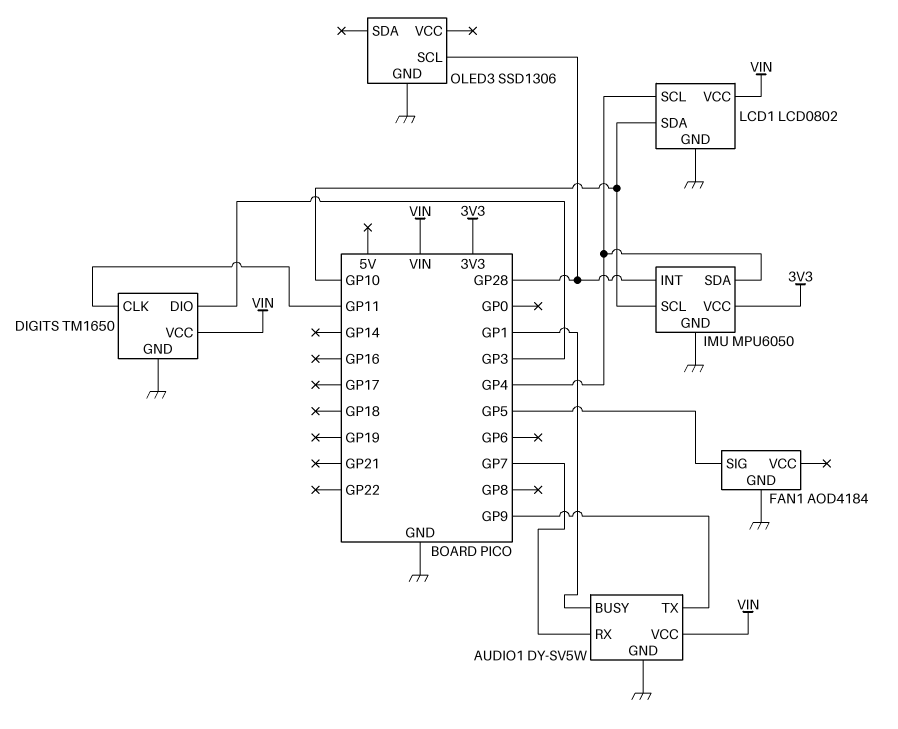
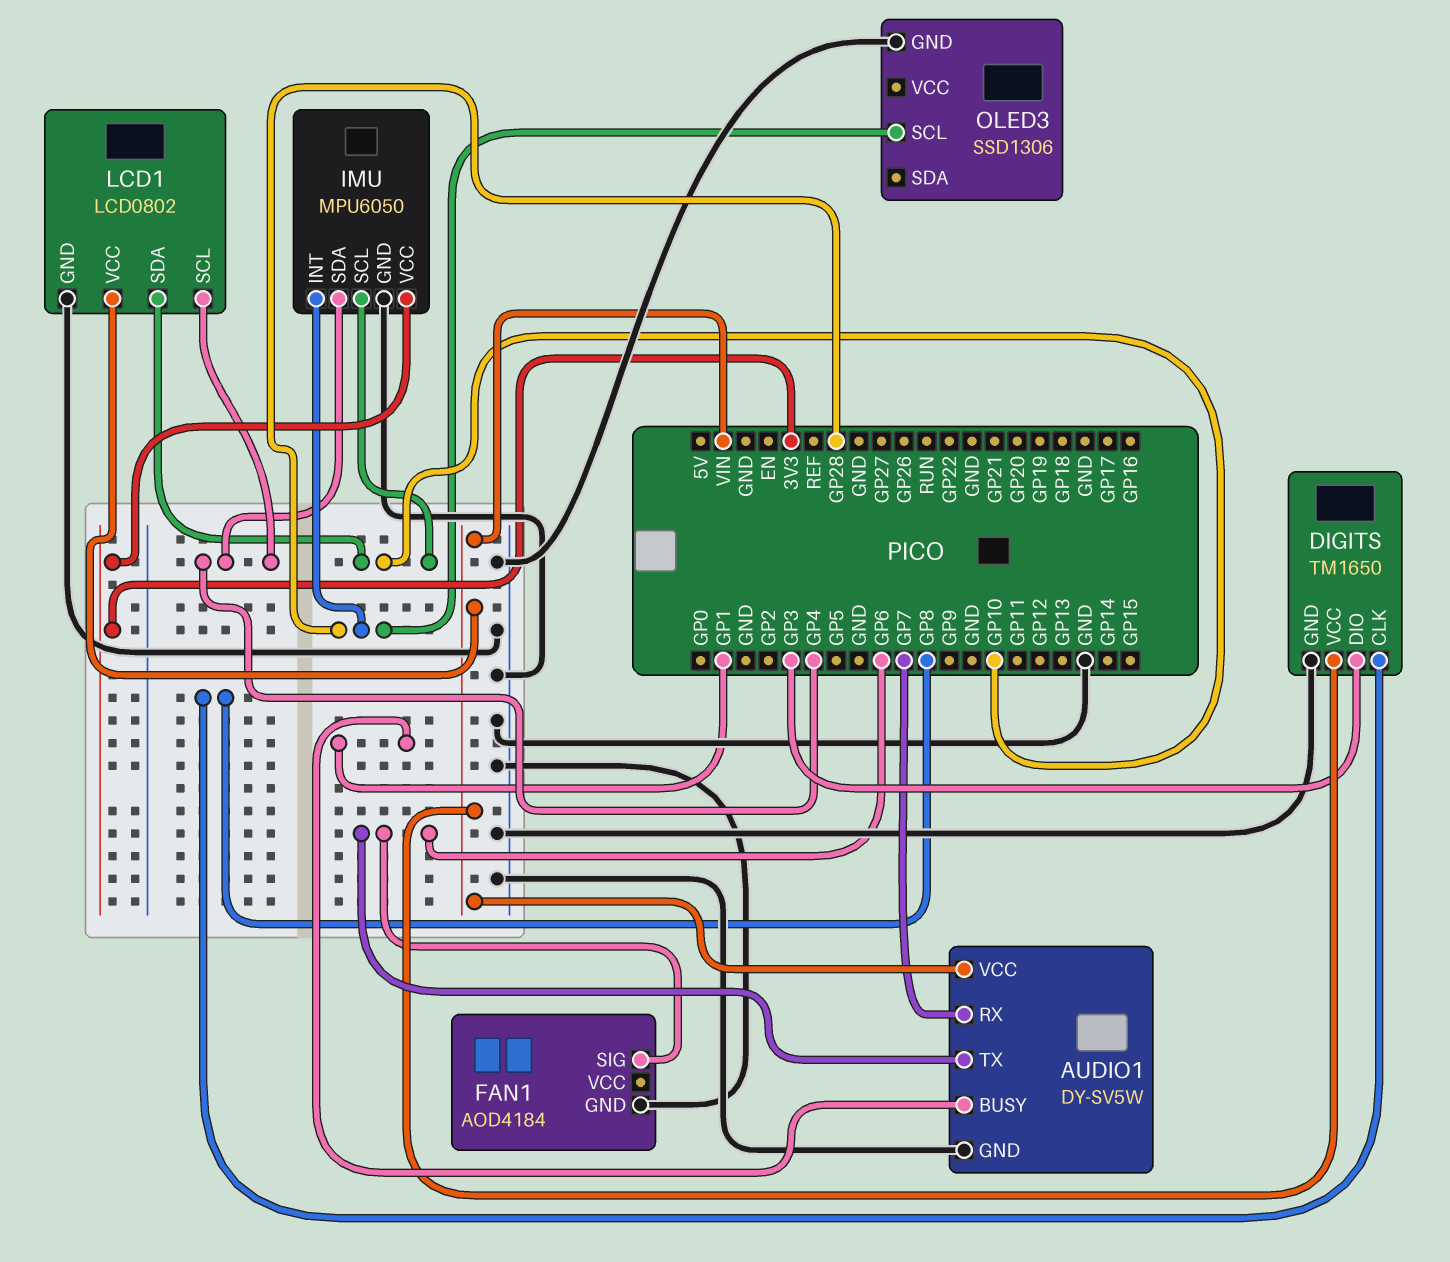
AUDIO1 pin TX: GP9 -> GP6
DIGITS pin CLK: GP11 -> GP8
FAN1 pin SIG: GP5 -> GP6

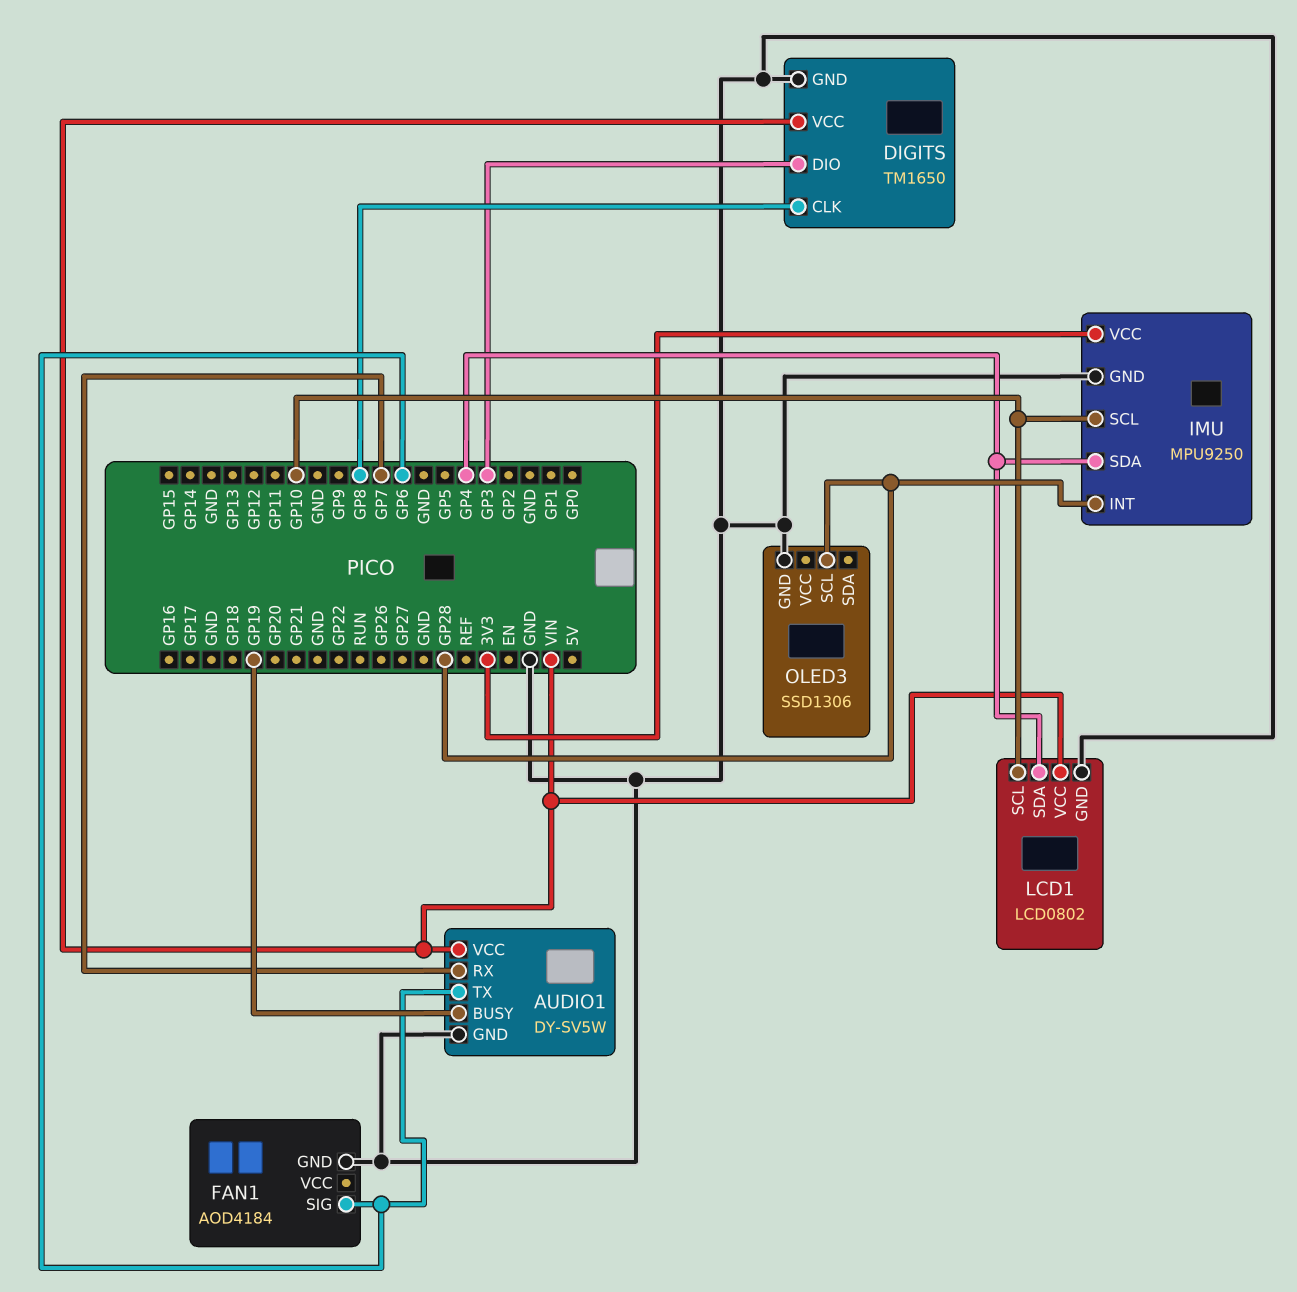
AUDIO1 pin BUSY: GP1 -> GP19
IMU: MPU6050 -> MPU9250
LCD1 pin SCL: GP4 -> GP10
LCD1 pin SDA: GP10 -> GP4

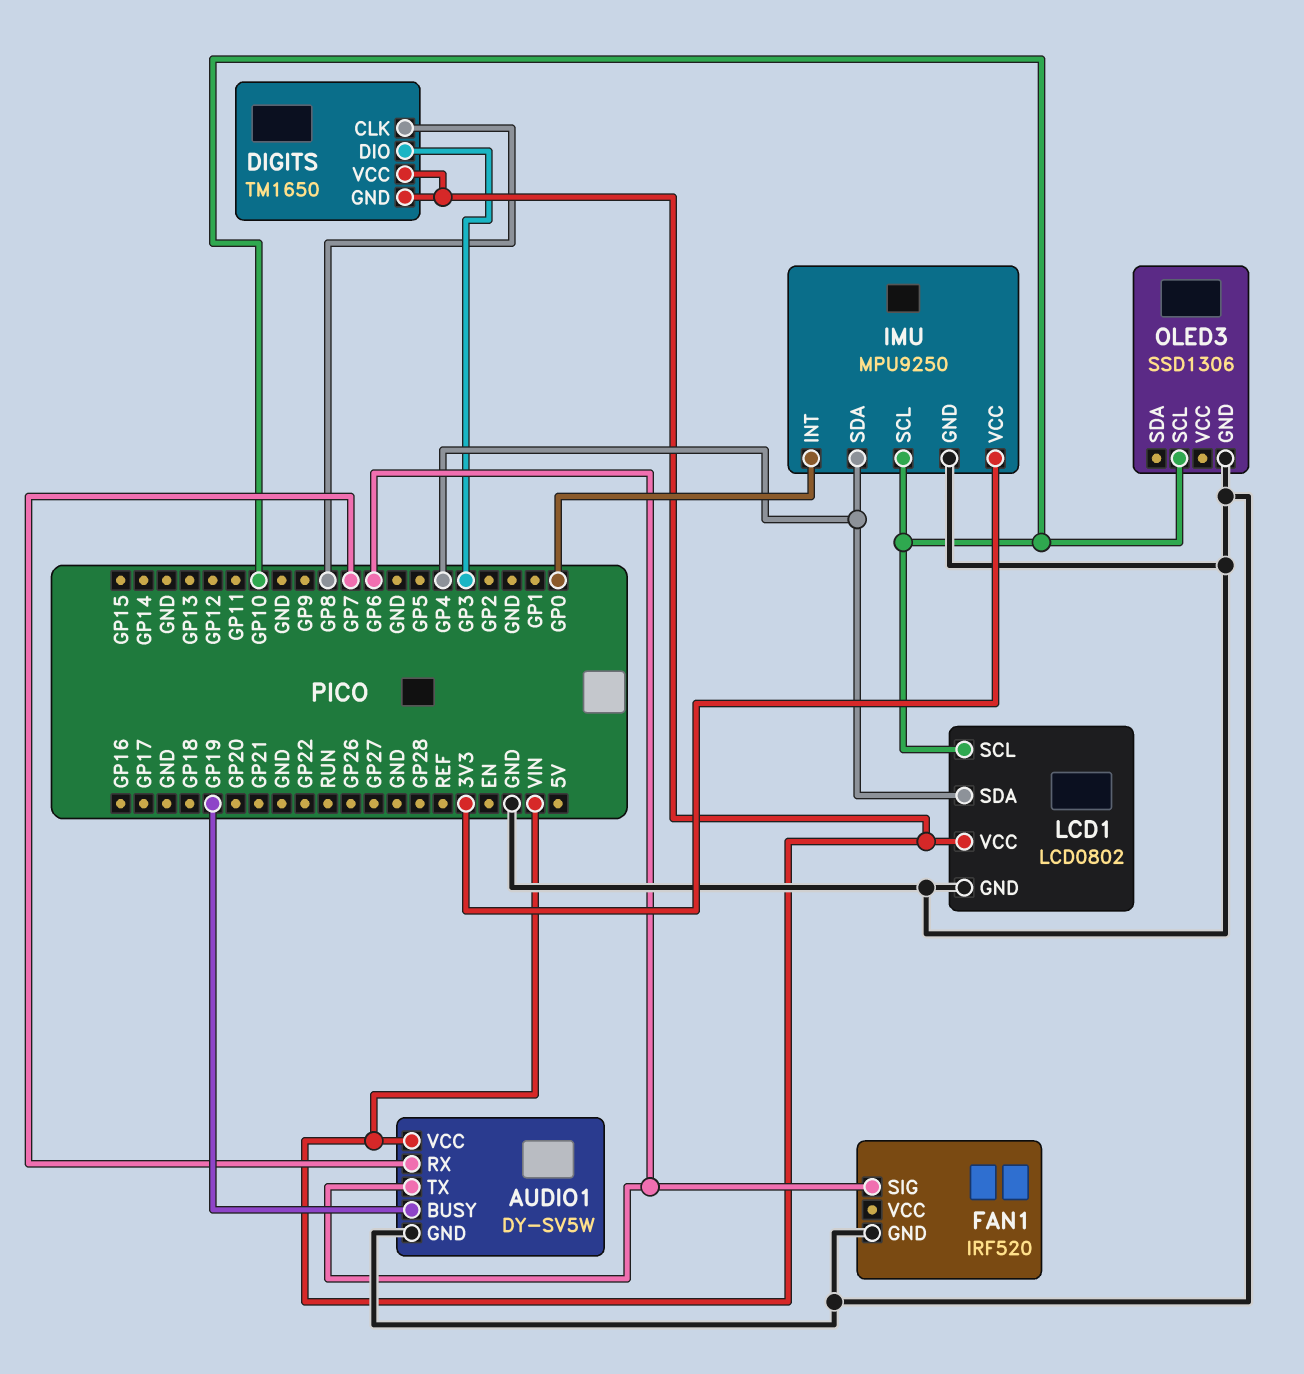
DIGITS pin GND: GND -> VIN
FAN1: AOD4184 -> IRF520
IMU pin INT: GP28 -> GP0
OLED3 pin SCL: GP28 -> GP10

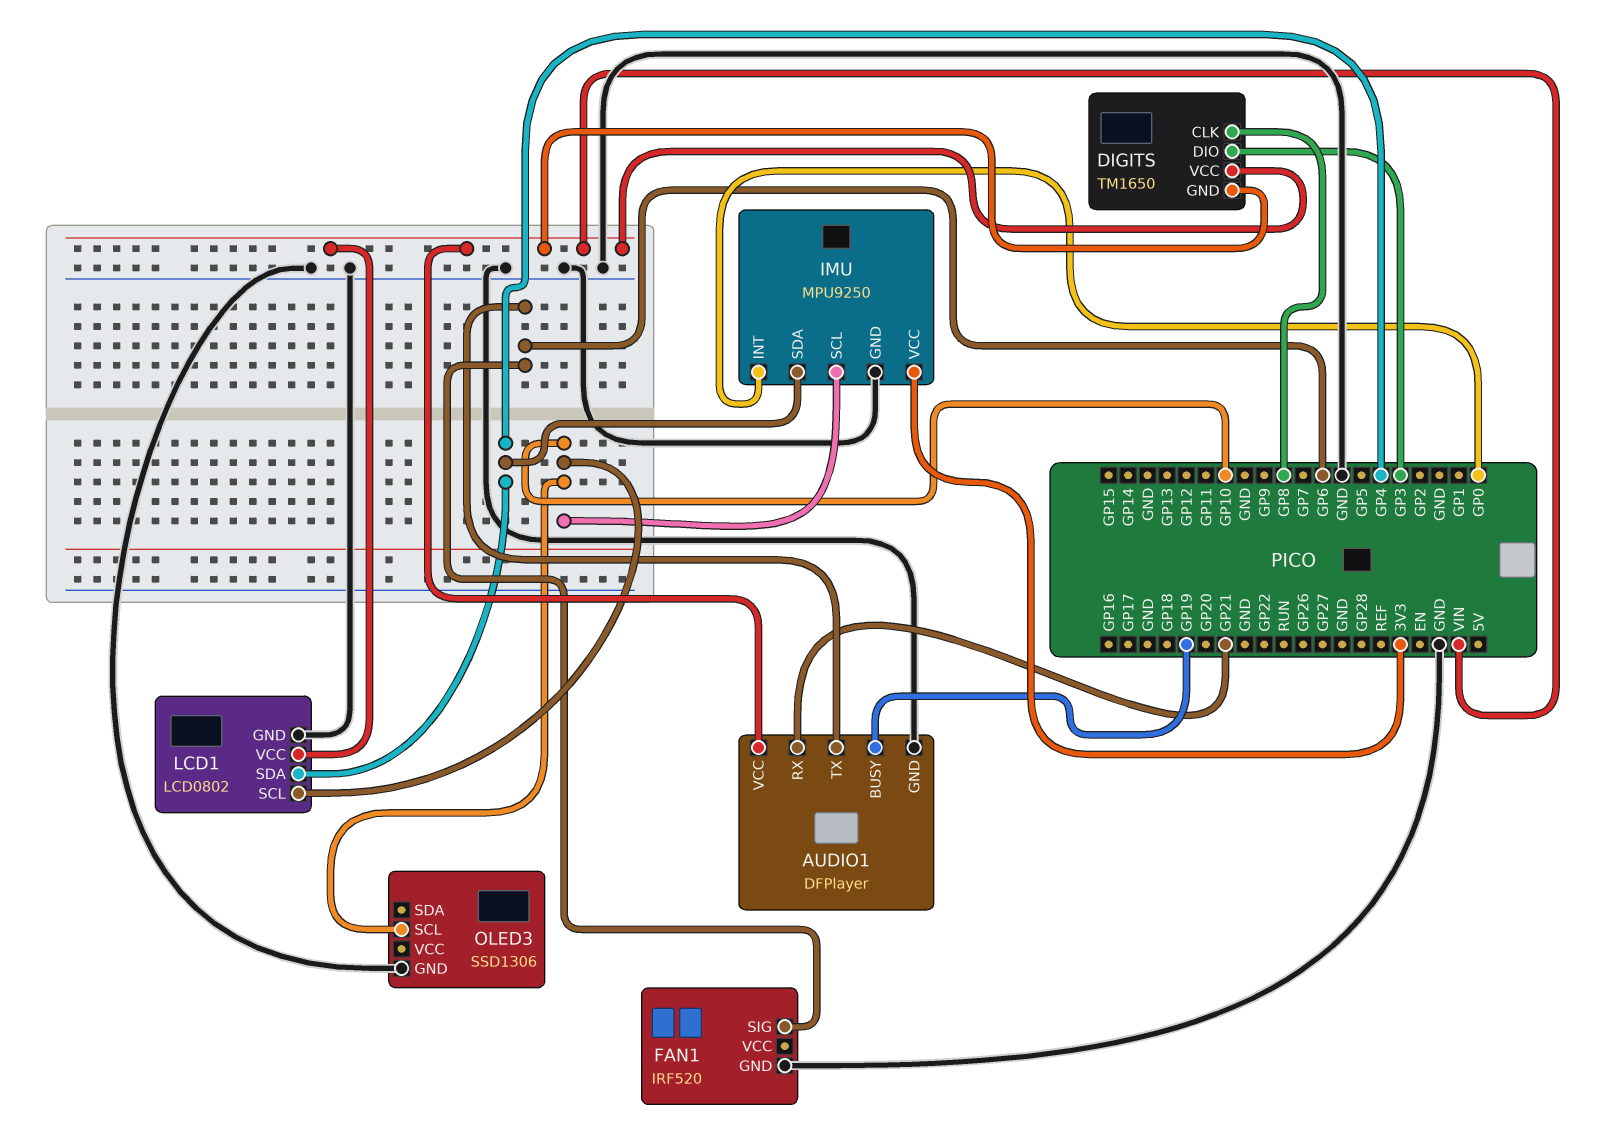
AUDIO1: DY-SV5W -> DFPlayer
AUDIO1 pin RX: GP7 -> GP21

